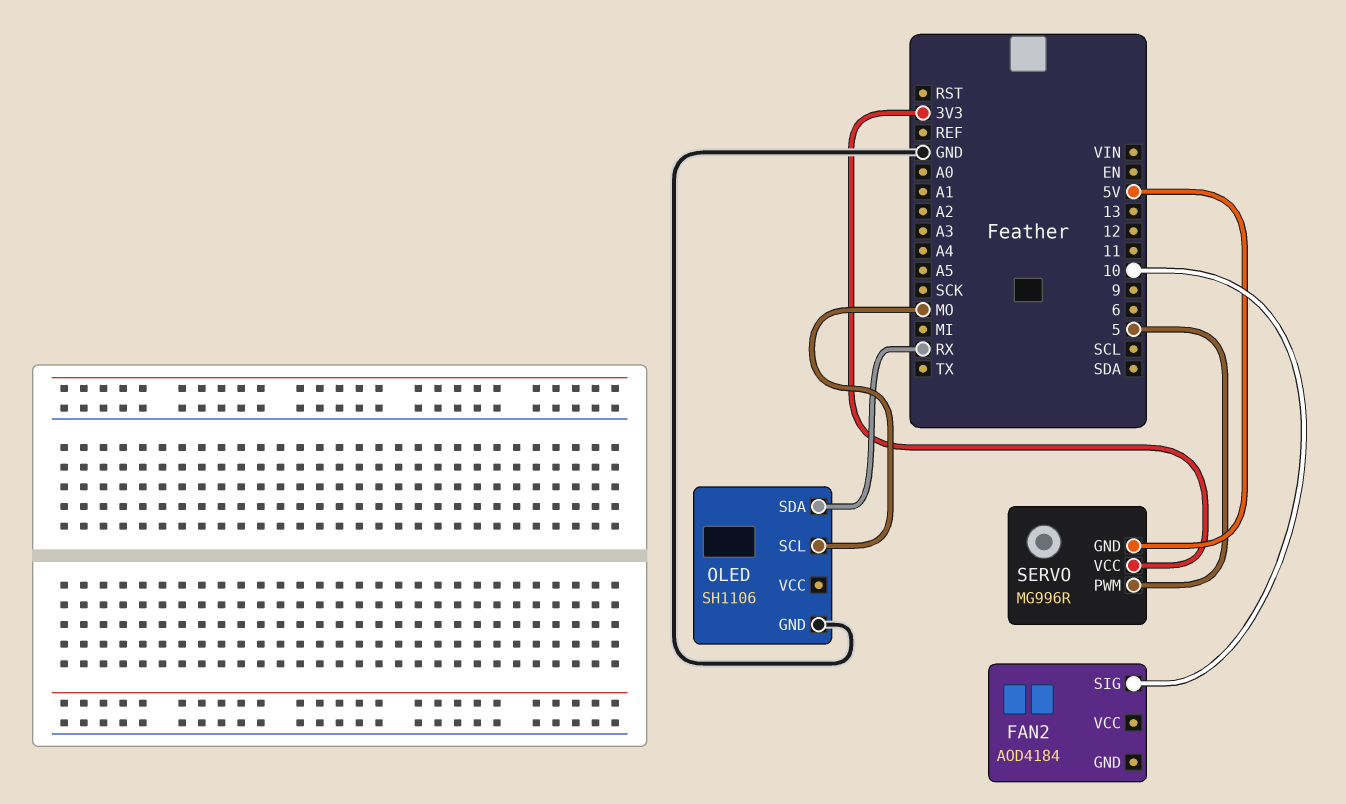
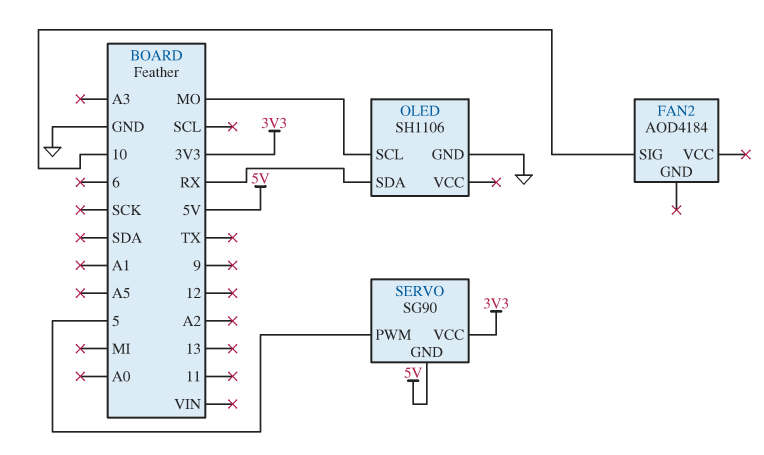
SERVO: MG996R -> SG90

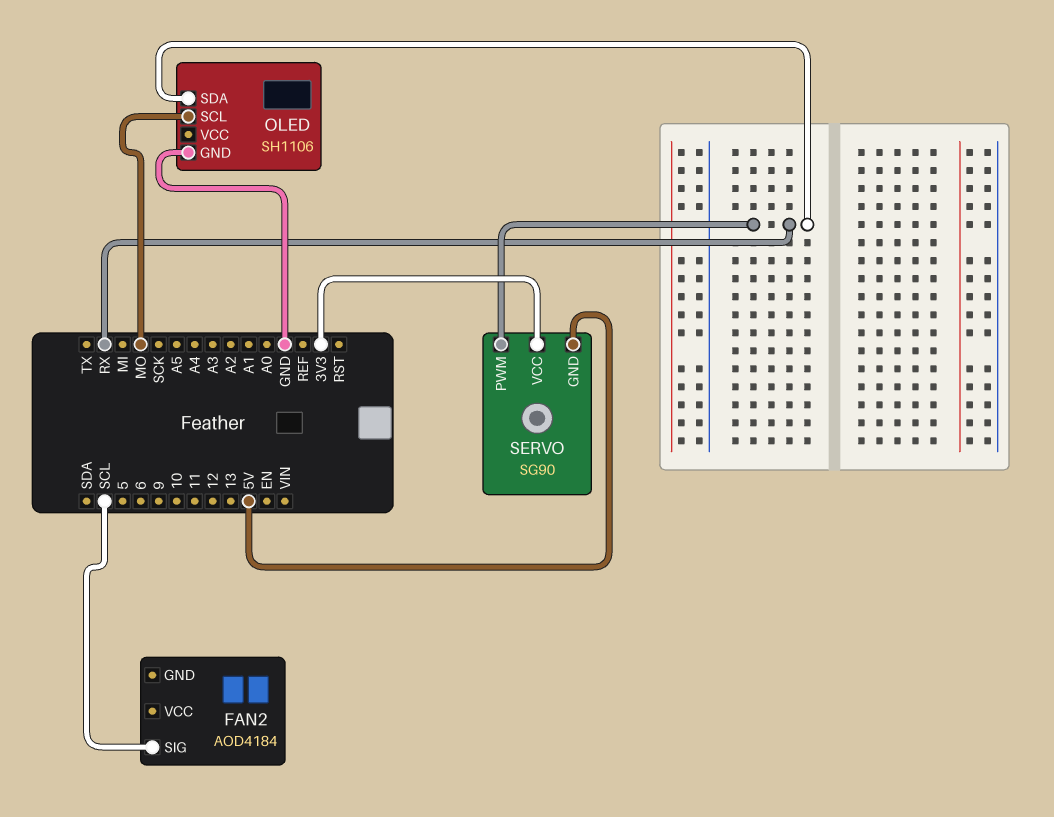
FAN2 pin SIG: 10 -> SCL
SERVO pin PWM: 5 -> RX

